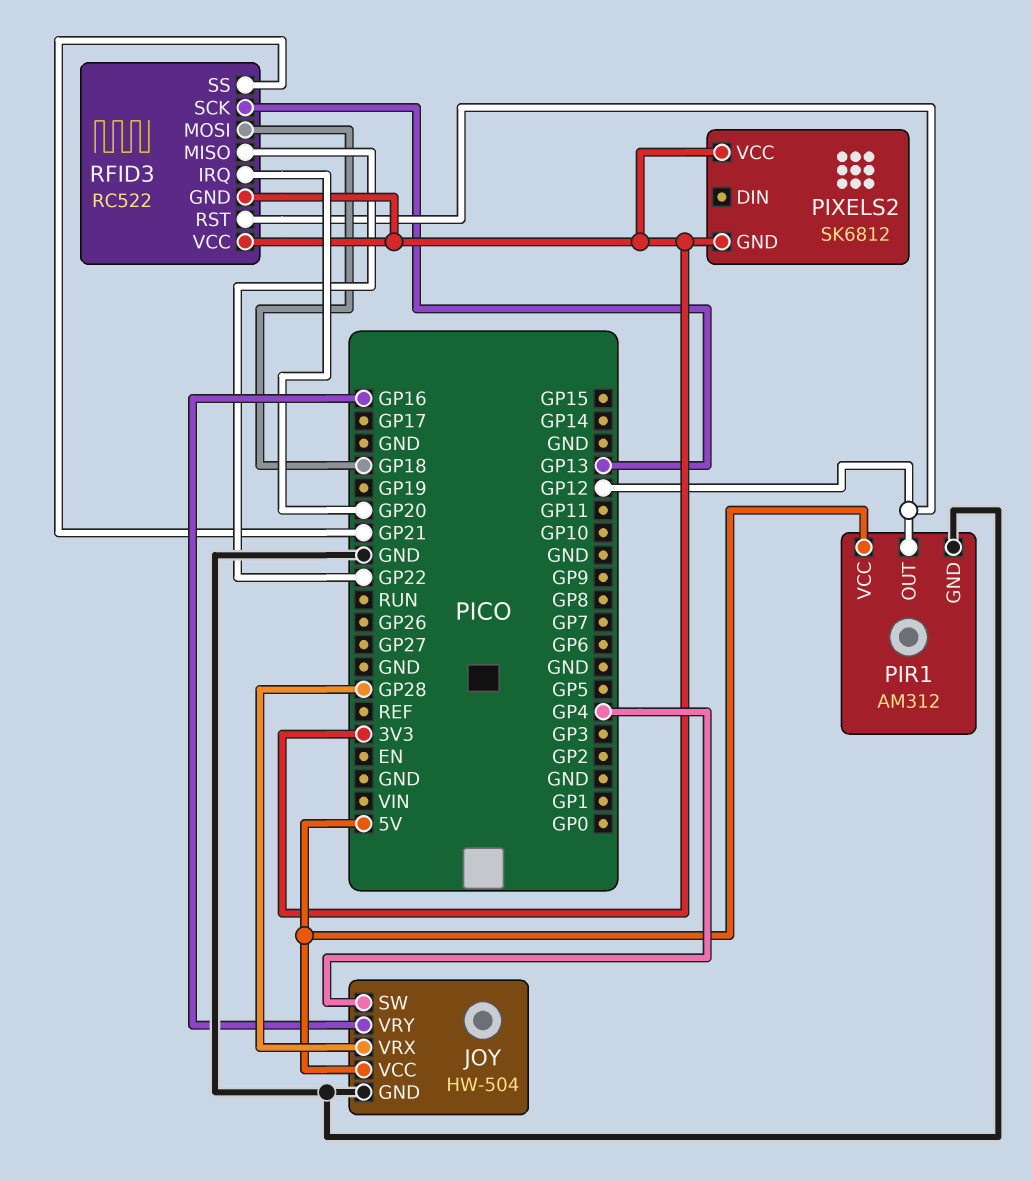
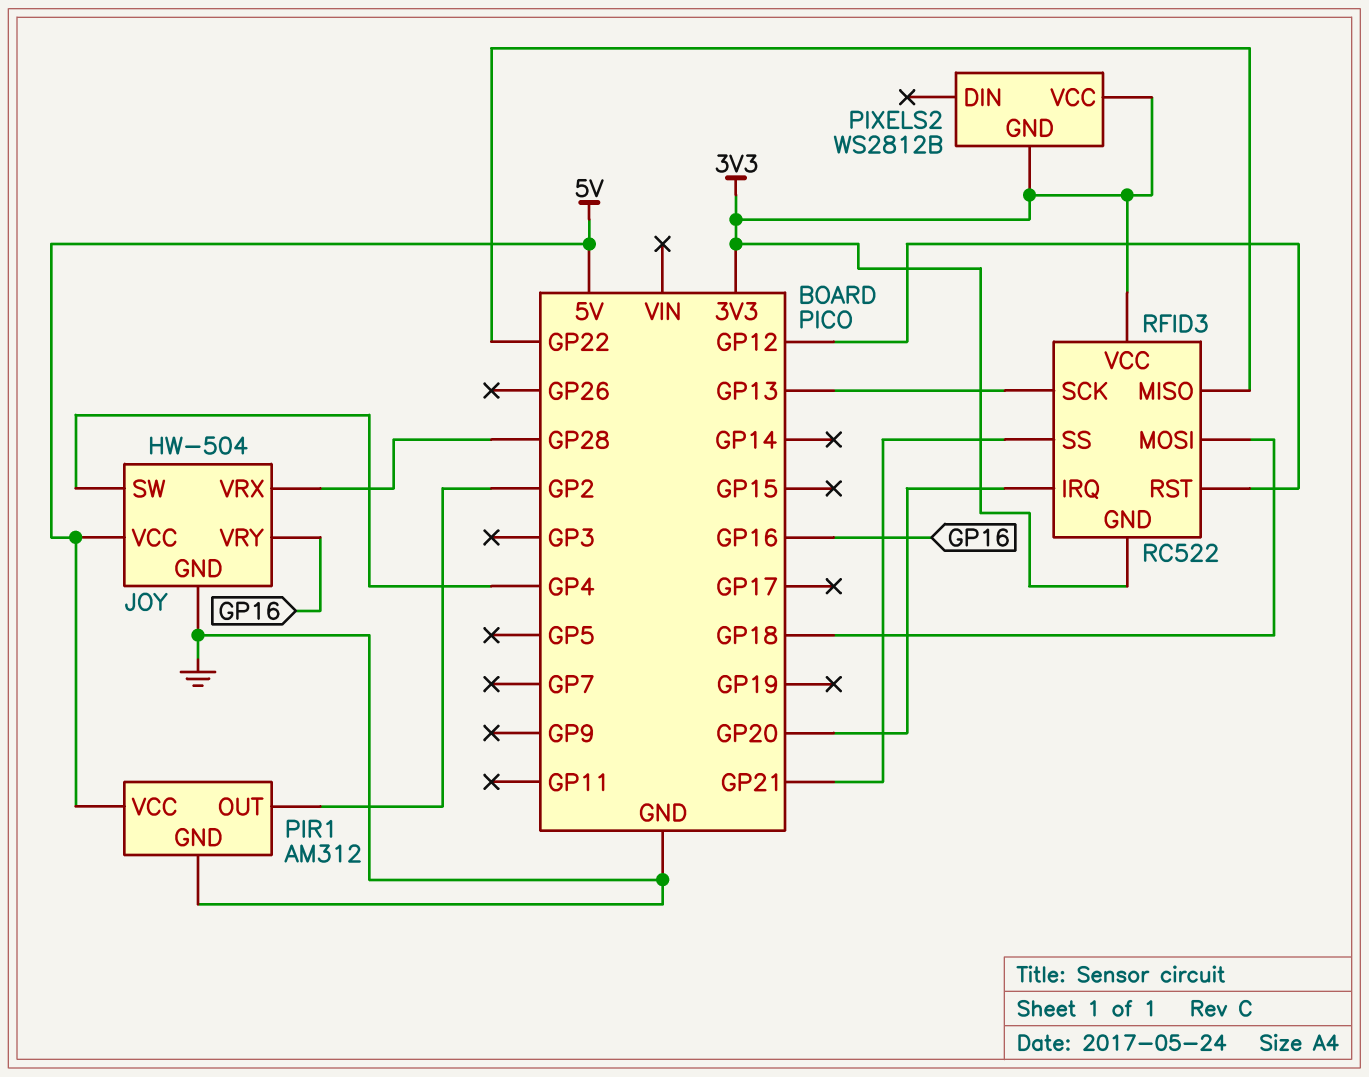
PIR1 pin OUT: GP12 -> GP2
PIXELS2: SK6812 -> WS2812B

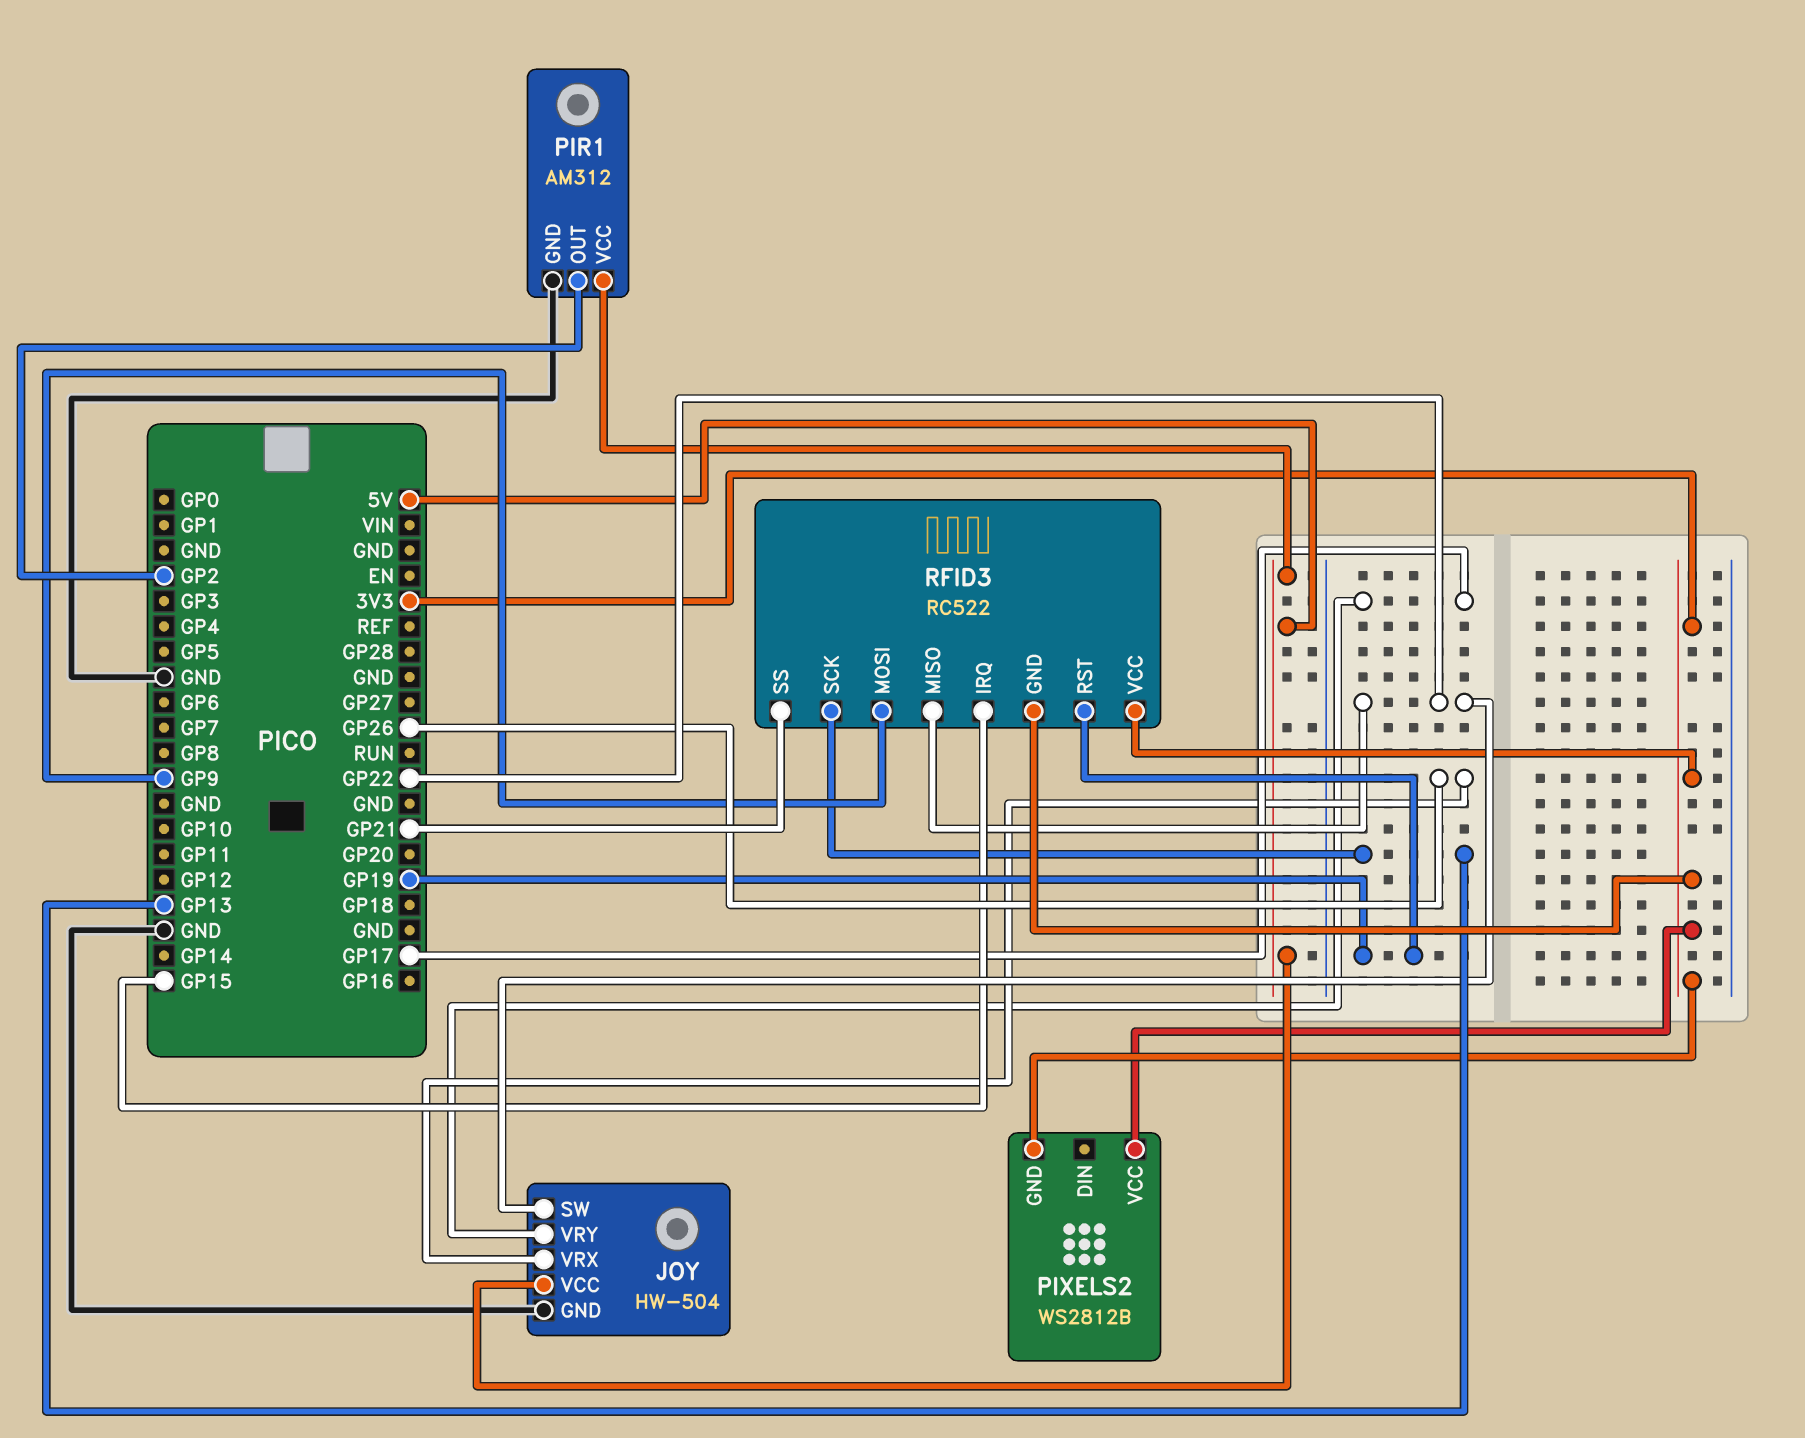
JOY pin SW: GP4 -> GP22
JOY pin VRX: GP28 -> GP26
JOY pin VRY: GP16 -> GP17
RFID3 pin IRQ: GP20 -> GP15
RFID3 pin MOSI: GP18 -> GP9
RFID3 pin RST: GP12 -> GP19

